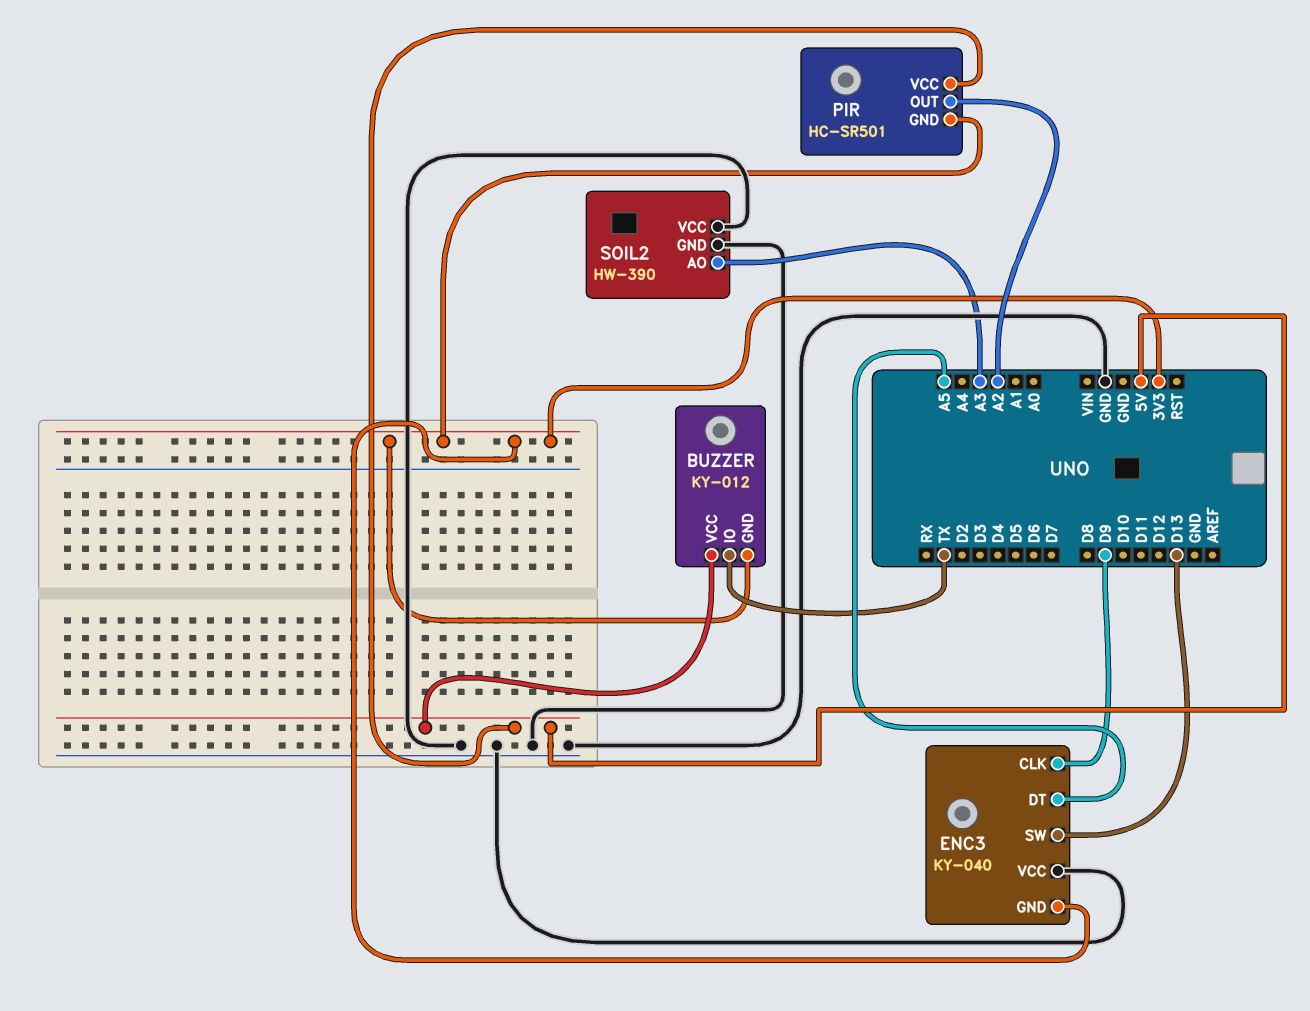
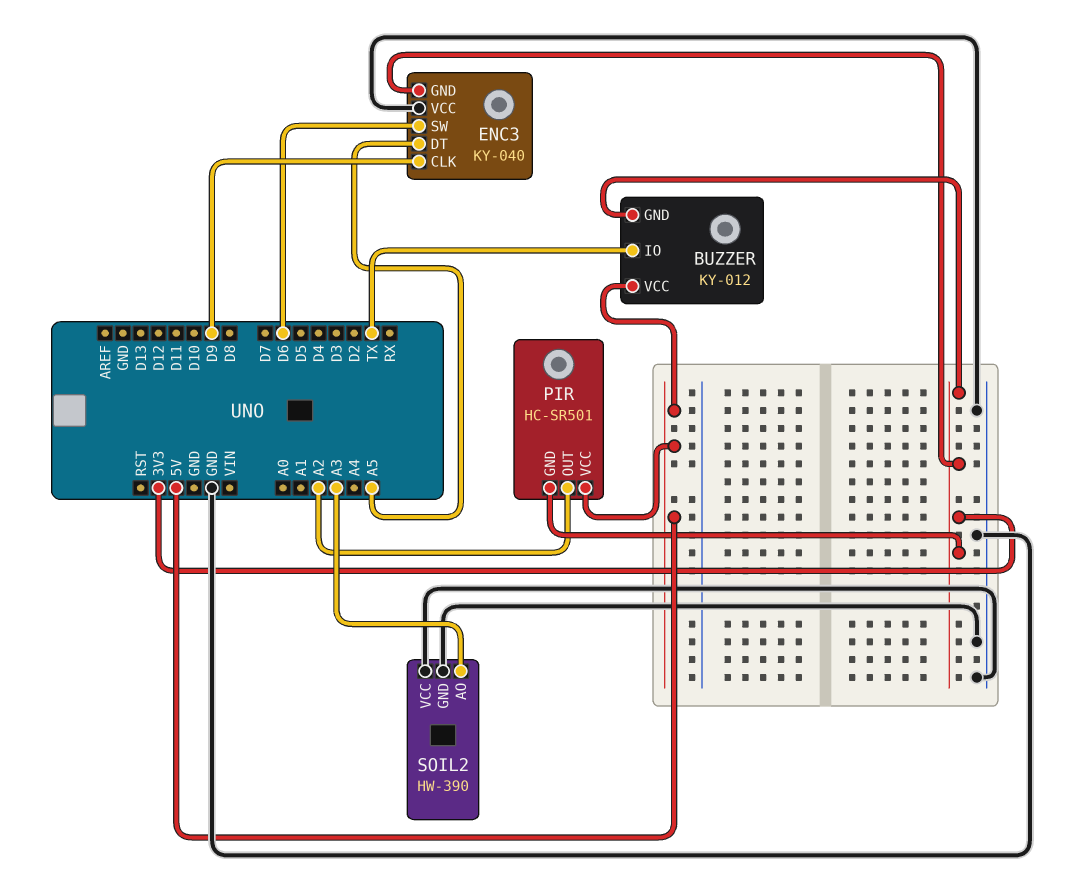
ENC3 pin SW: D13 -> D6

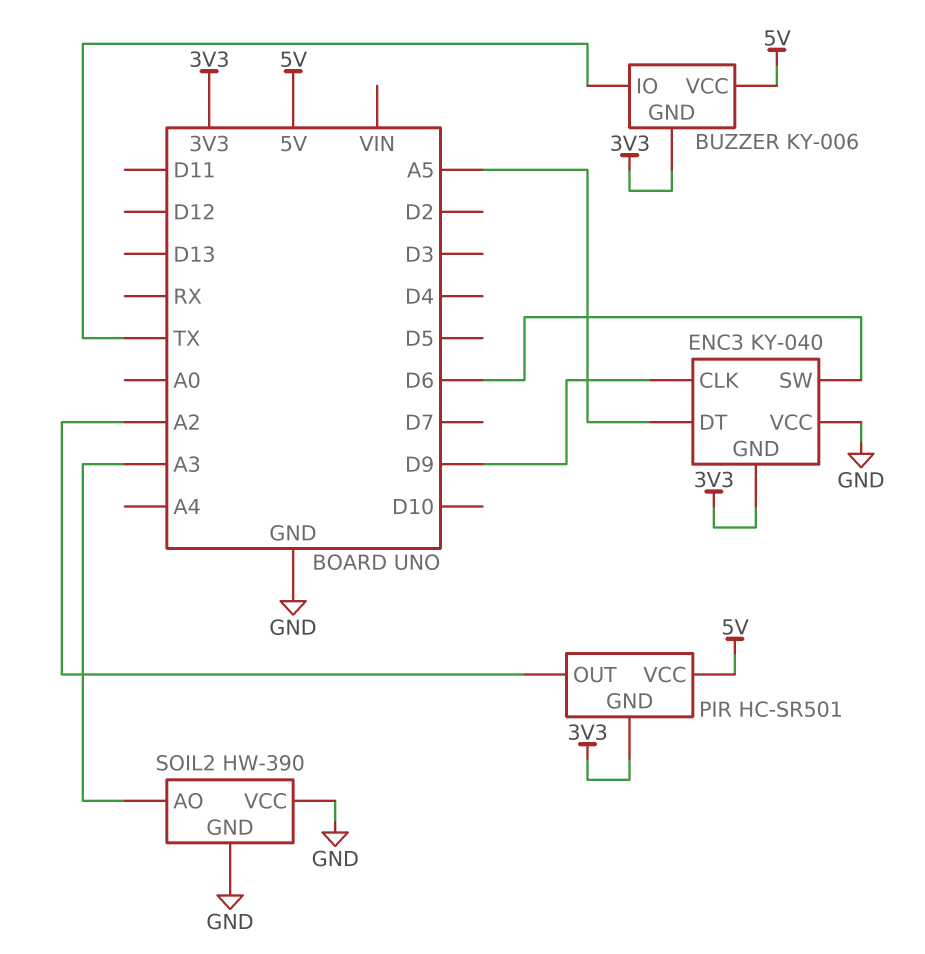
BUZZER: KY-012 -> KY-006

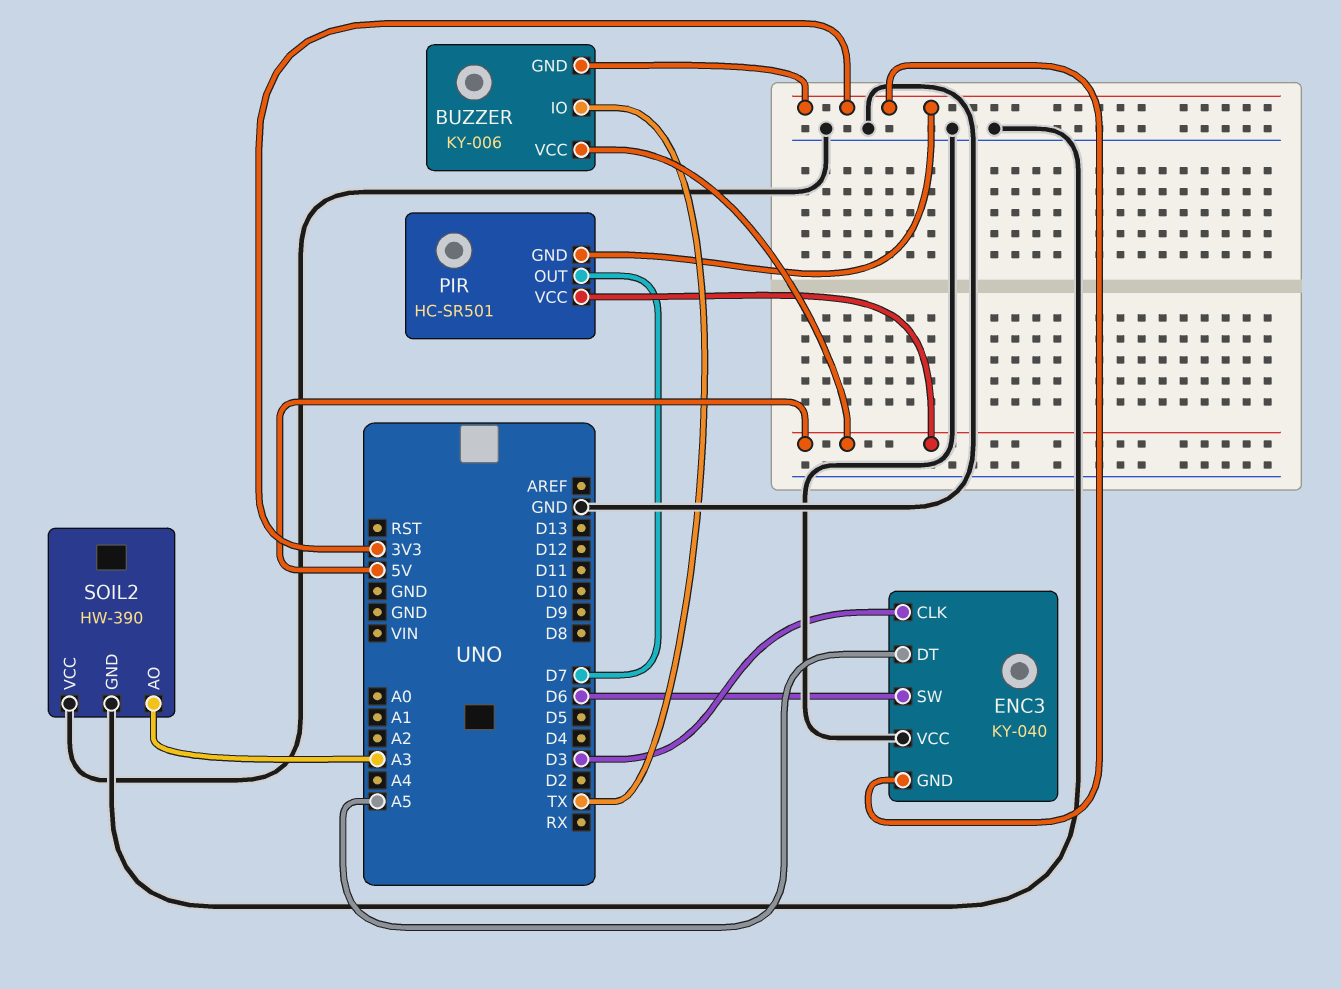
ENC3 pin CLK: D9 -> D3
PIR pin OUT: A2 -> D7

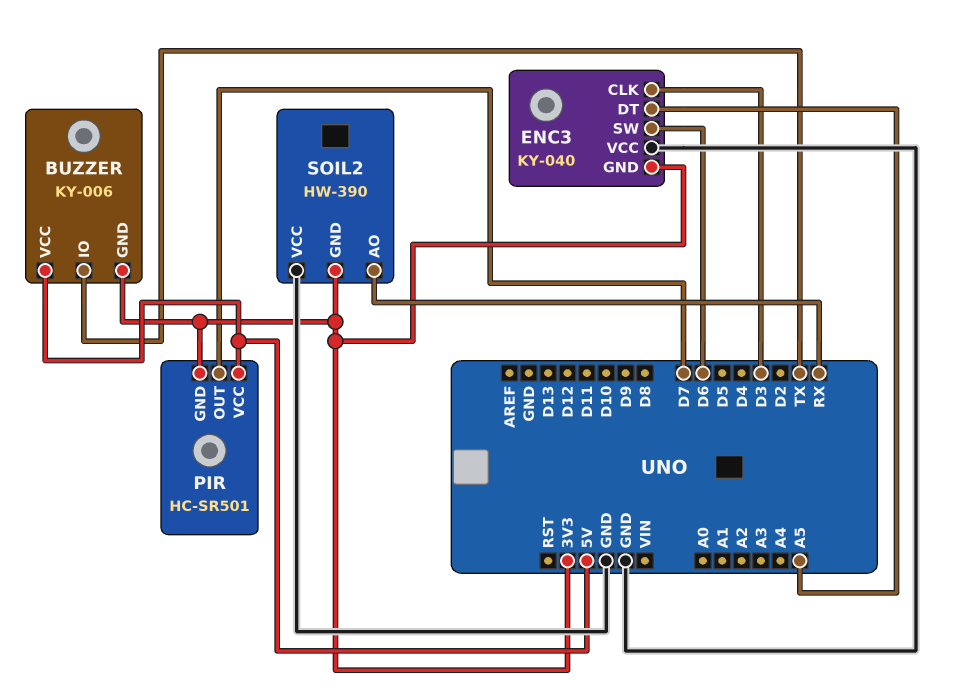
SOIL2 pin AO: A3 -> RX
SOIL2 pin GND: GND -> 3V3

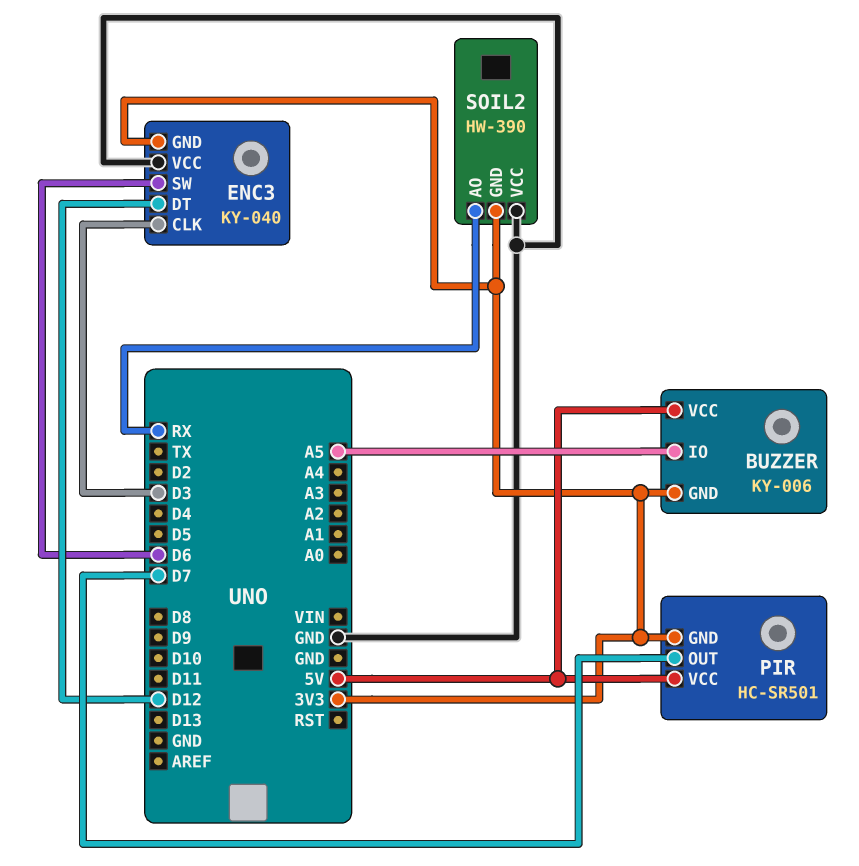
BUZZER pin IO: TX -> A5
ENC3 pin DT: A5 -> D12

